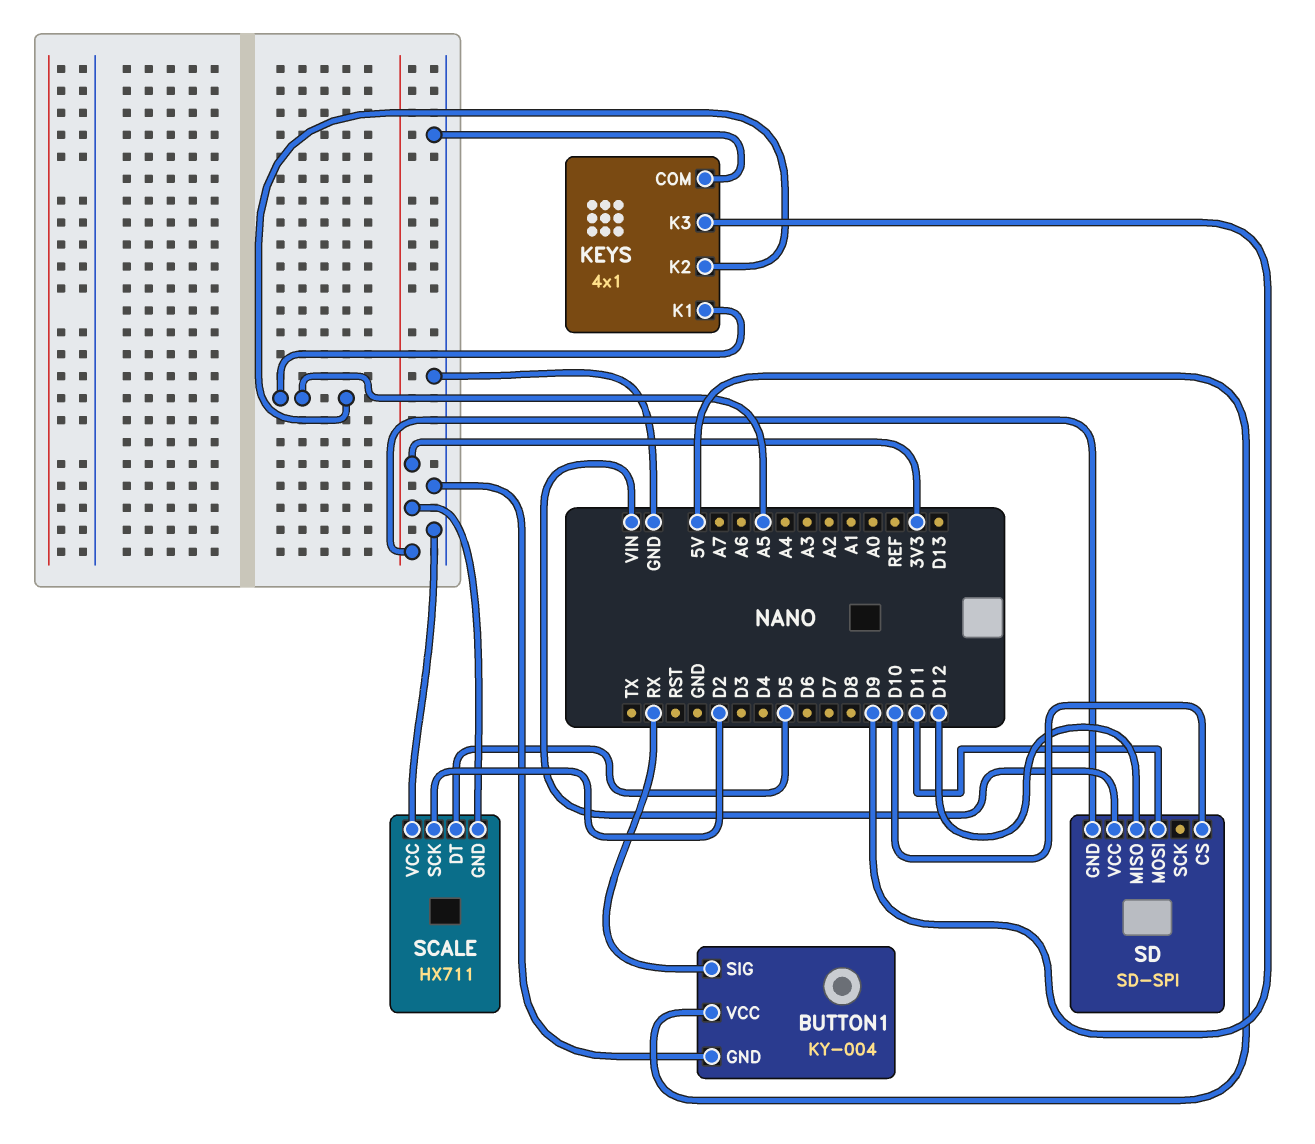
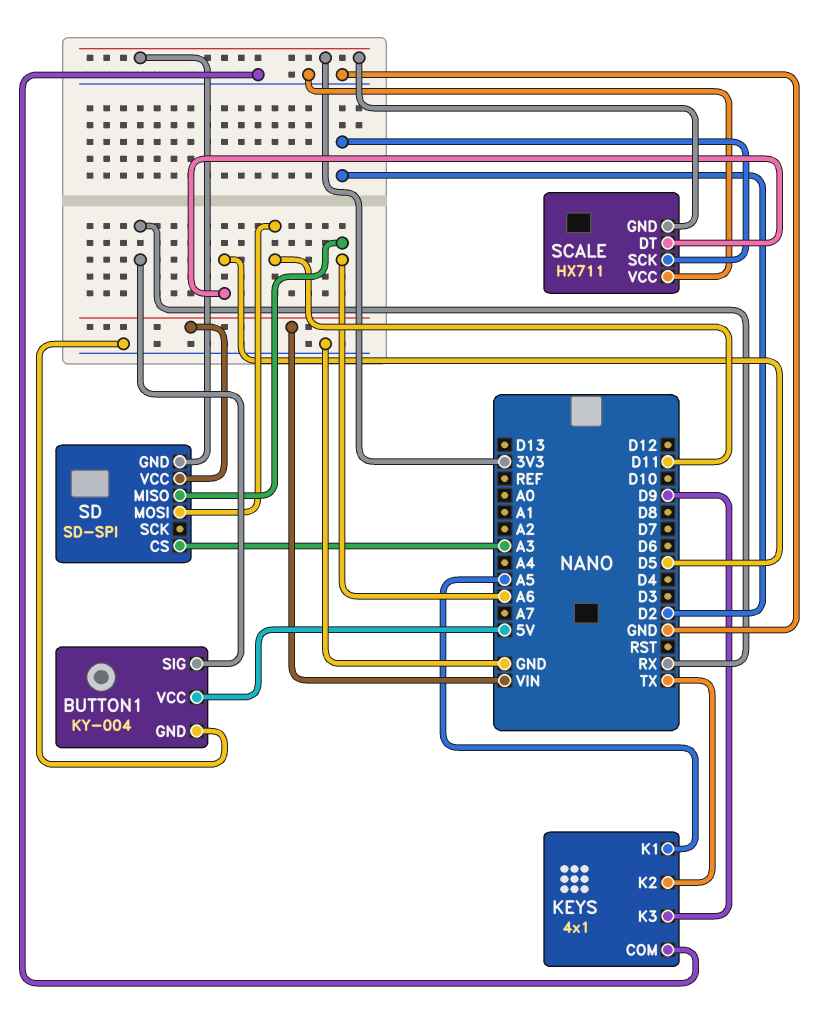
KEYS pin K2: A5 -> TX
SD pin CS: D10 -> A3
SD pin MISO: D12 -> A6

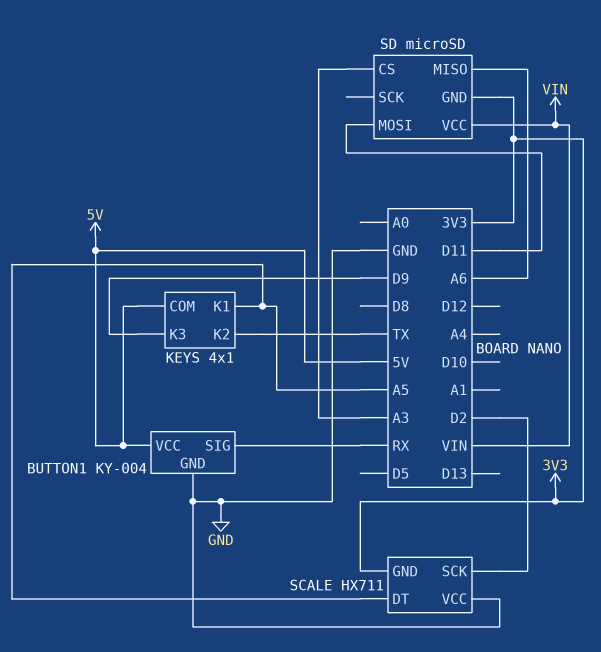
KEYS pin COM: GND -> 5V
SCALE pin DT: D5 -> A5
SD: SD-SPI -> microSD

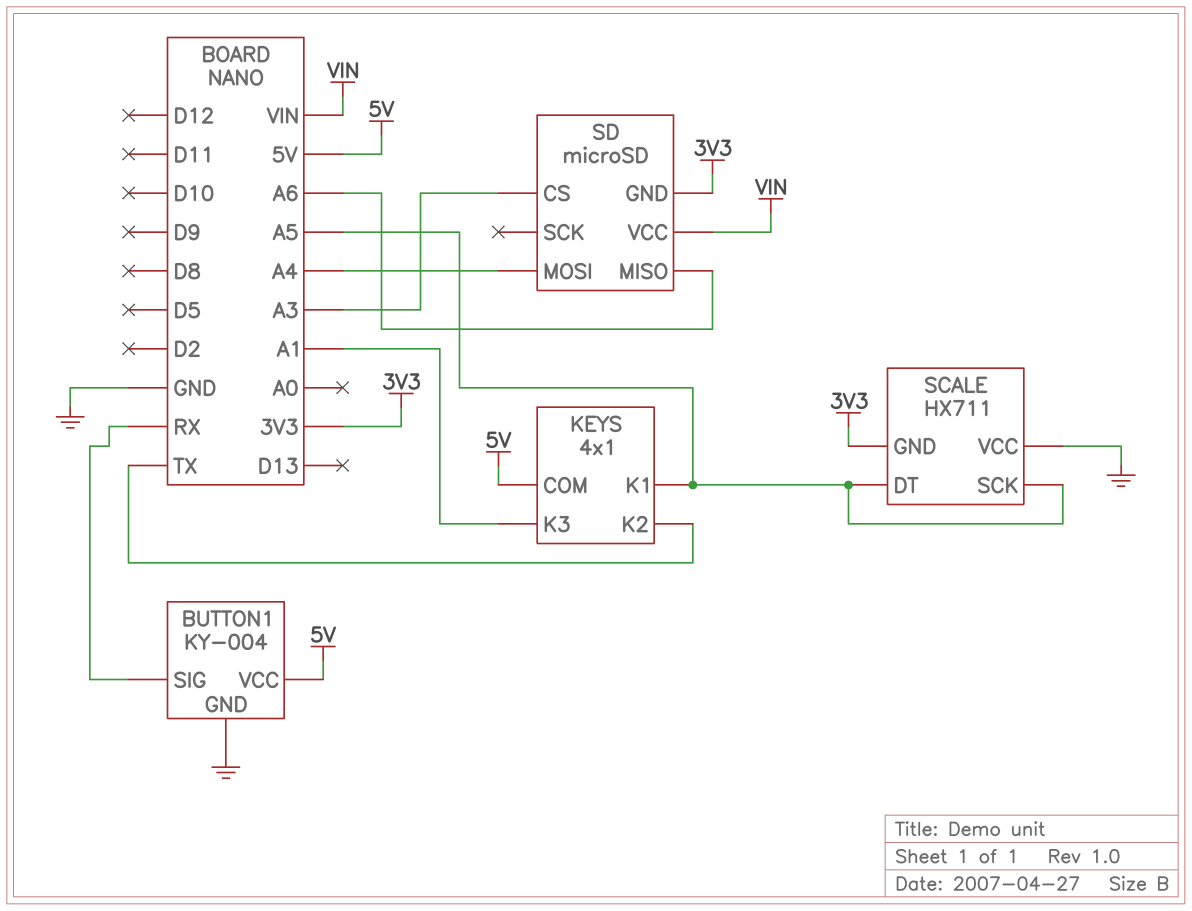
KEYS pin K3: D9 -> A1
SCALE pin SCK: D2 -> A5
SD pin MOSI: D11 -> A4

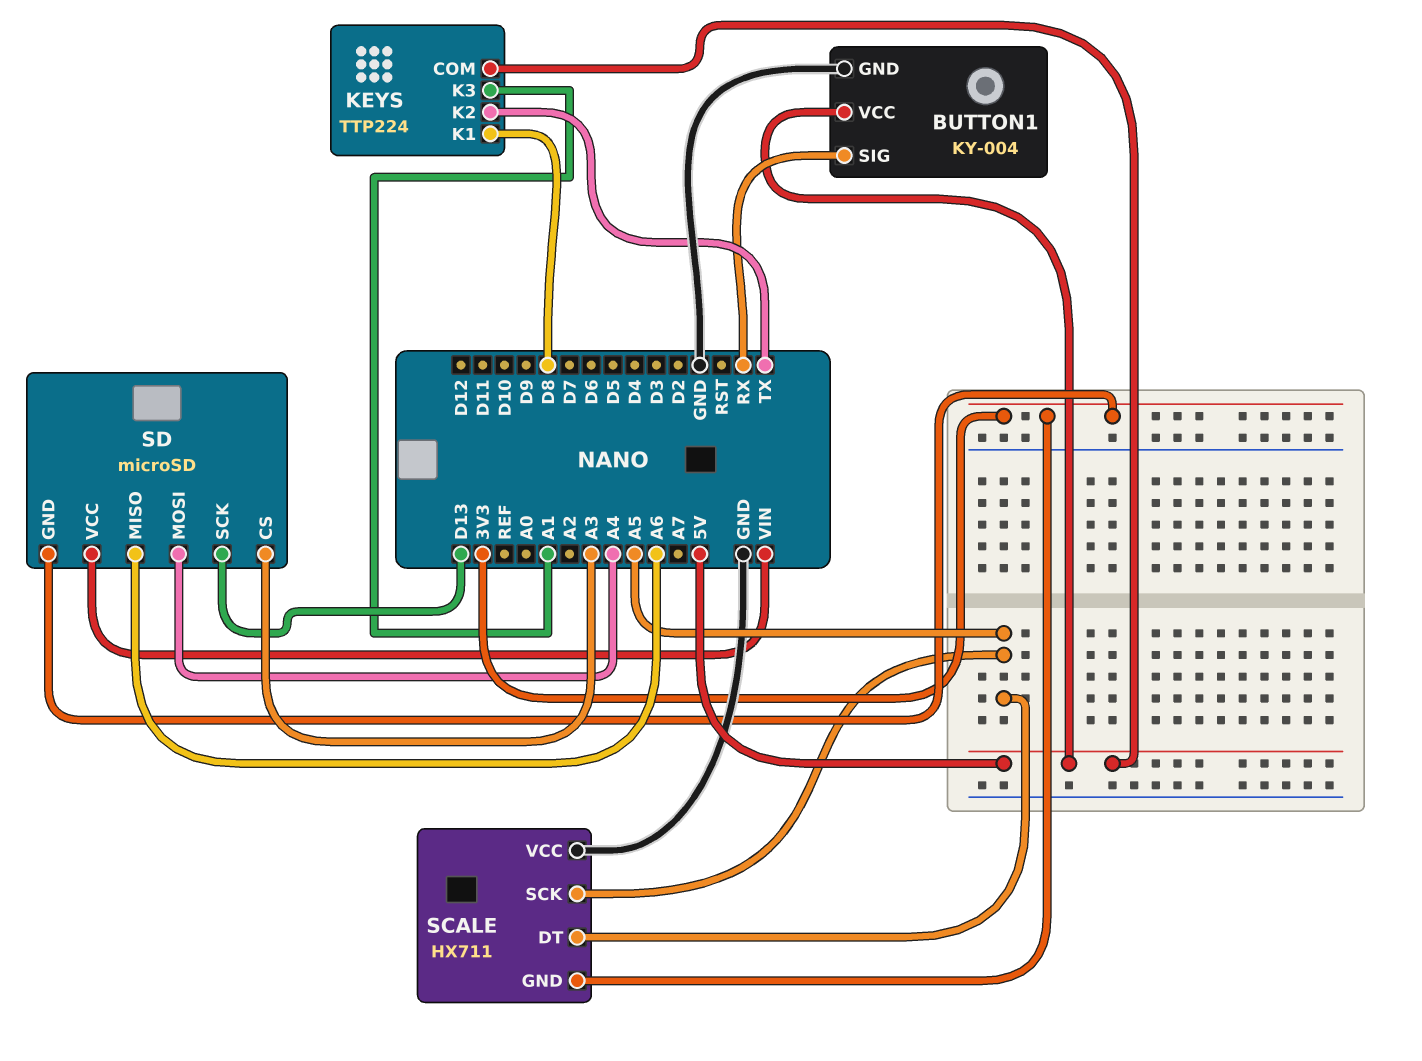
KEYS: 4x1 -> TTP224
KEYS pin K1: A5 -> D8
SD pin SCK: none -> D13

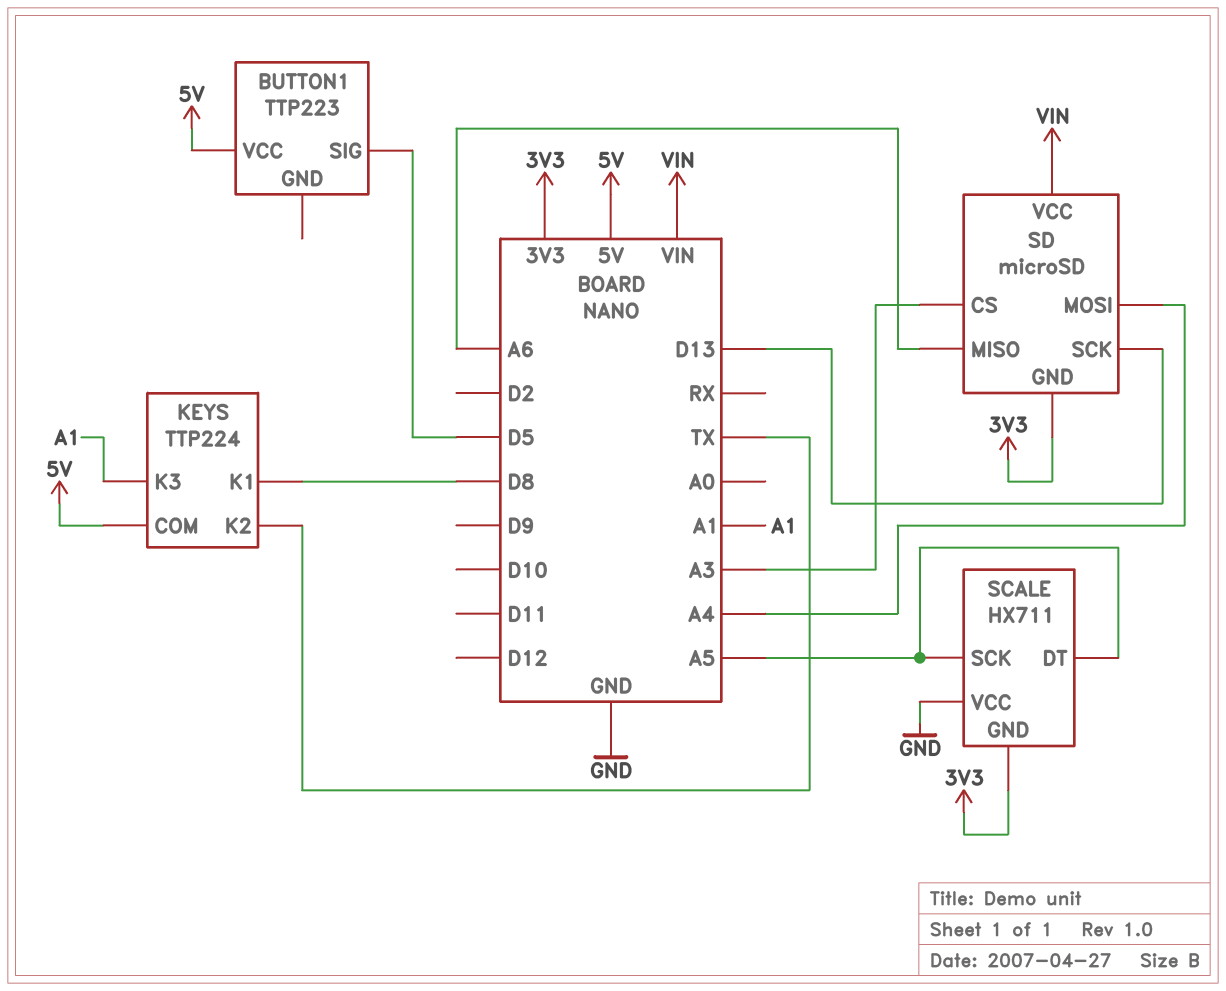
BUTTON1: KY-004 -> TTP223
BUTTON1 pin GND: GND -> none
BUTTON1 pin SIG: RX -> D5

